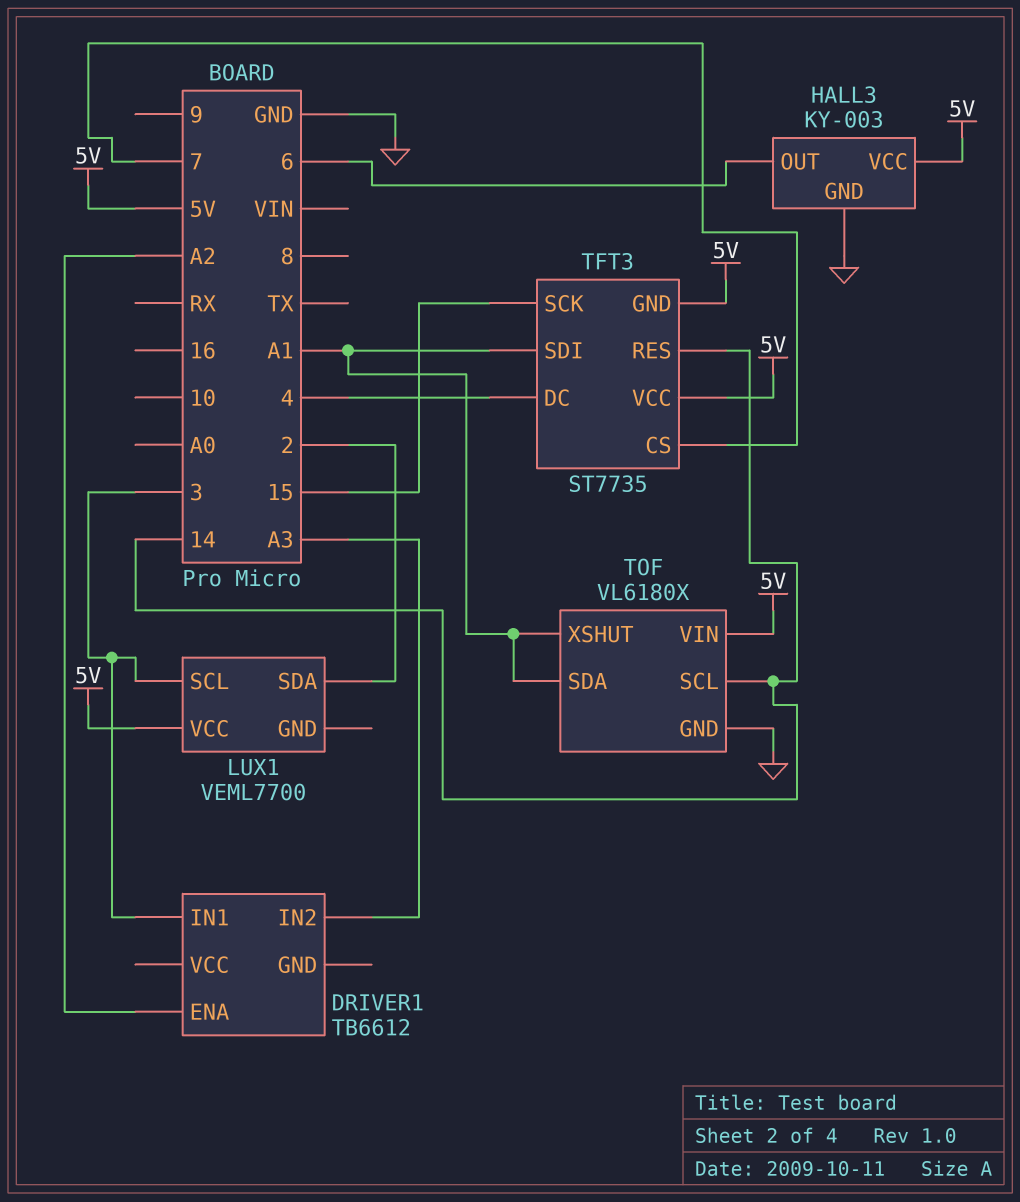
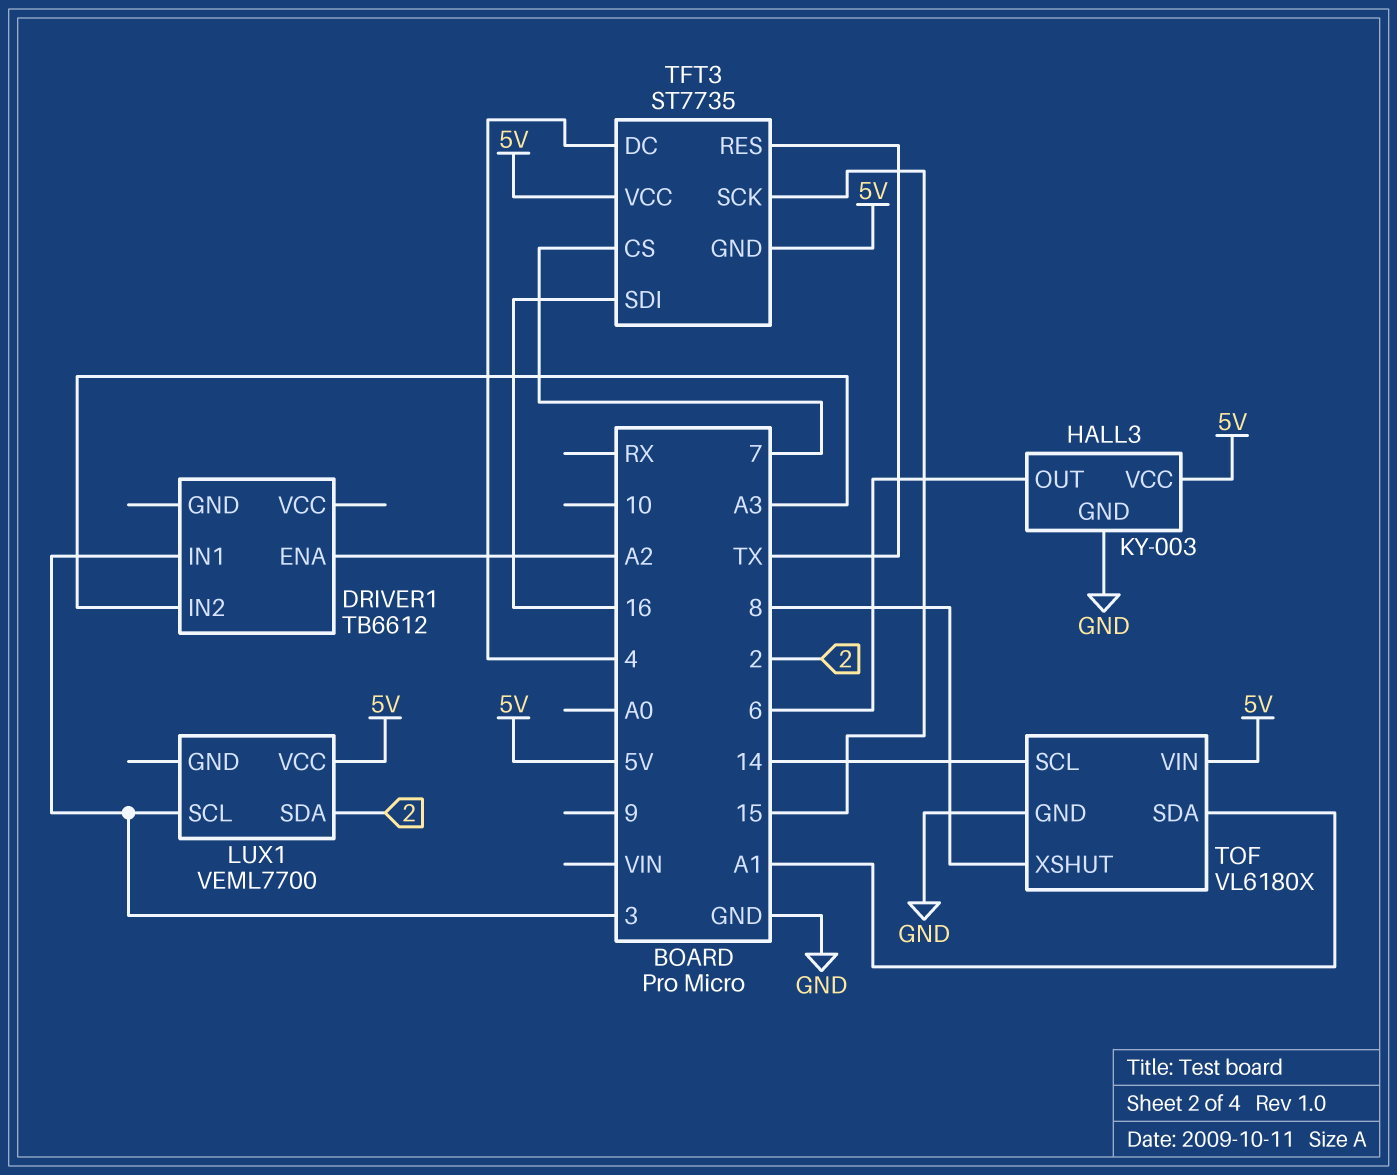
TFT3 pin RES: 14 -> TX
TFT3 pin SDI: A1 -> 16
TOF pin XSHUT: A1 -> 8

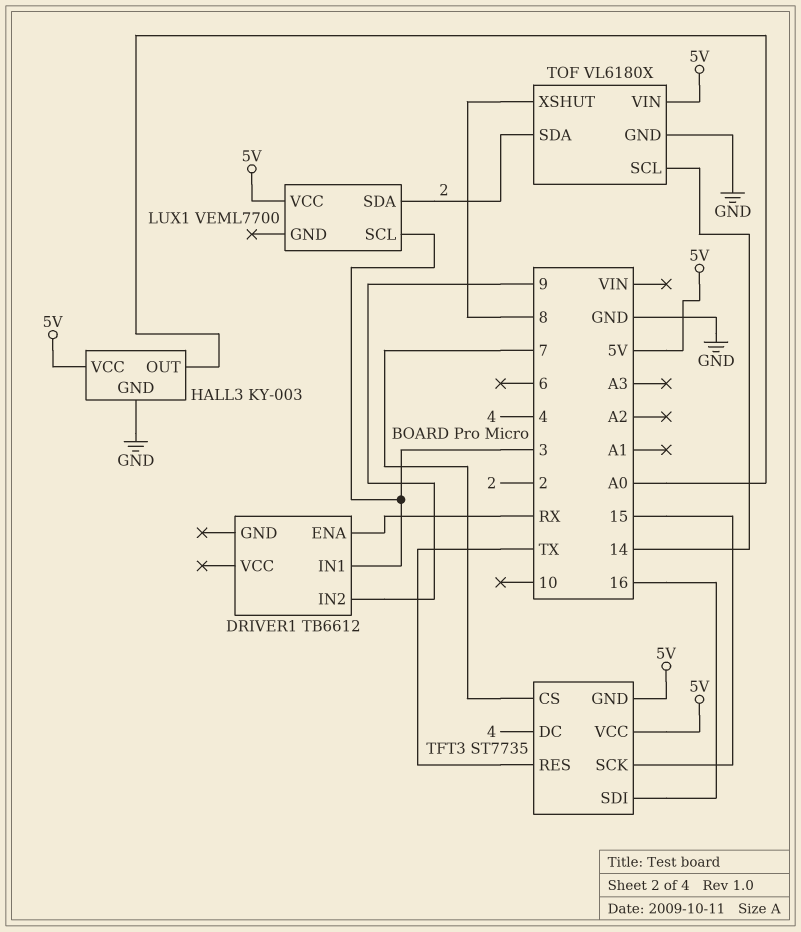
DRIVER1 pin ENA: A2 -> RX
DRIVER1 pin IN2: A3 -> 9
HALL3 pin OUT: 6 -> A0
TOF pin SDA: A1 -> 2

